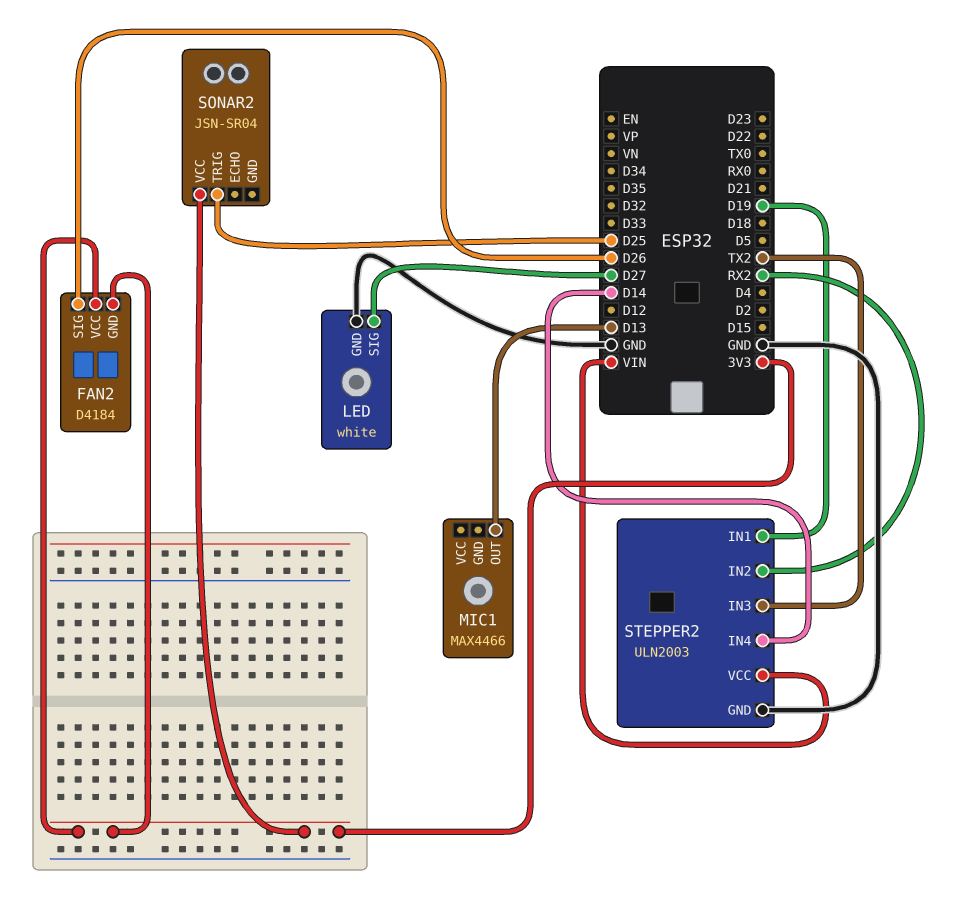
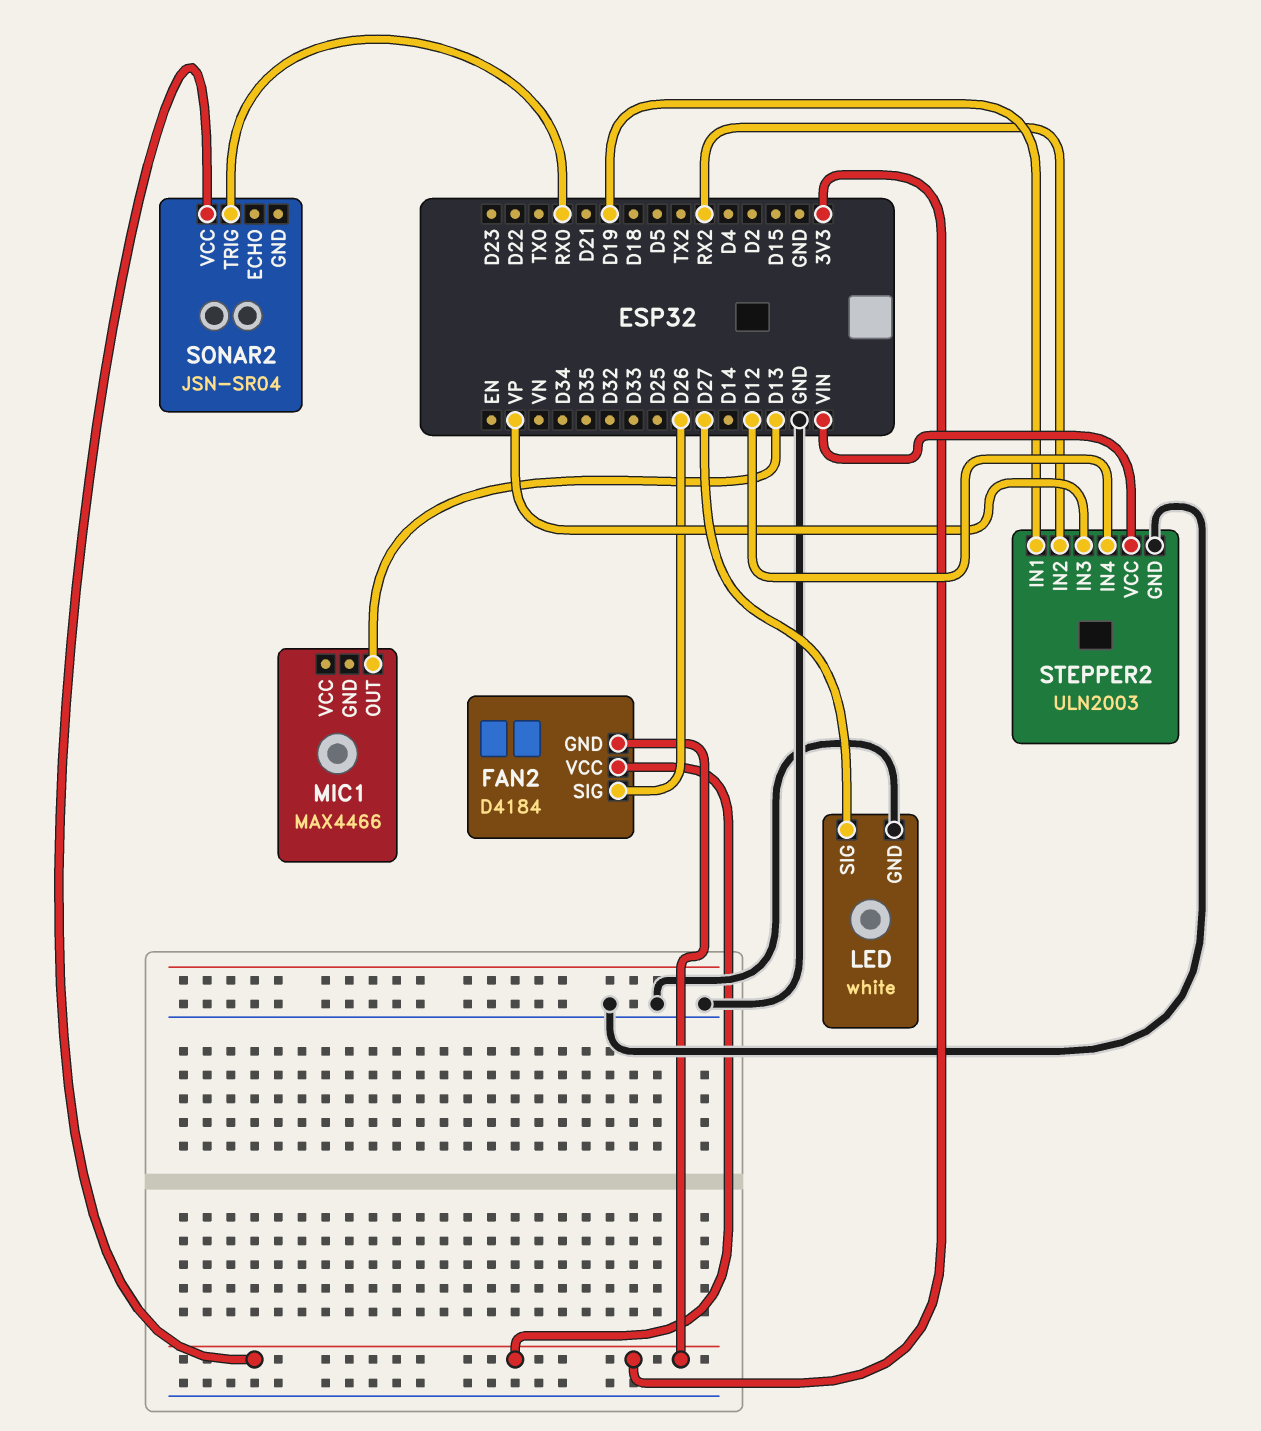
SONAR2 pin TRIG: D25 -> RX0
STEPPER2 pin IN3: TX2 -> VP
STEPPER2 pin IN4: D14 -> D12

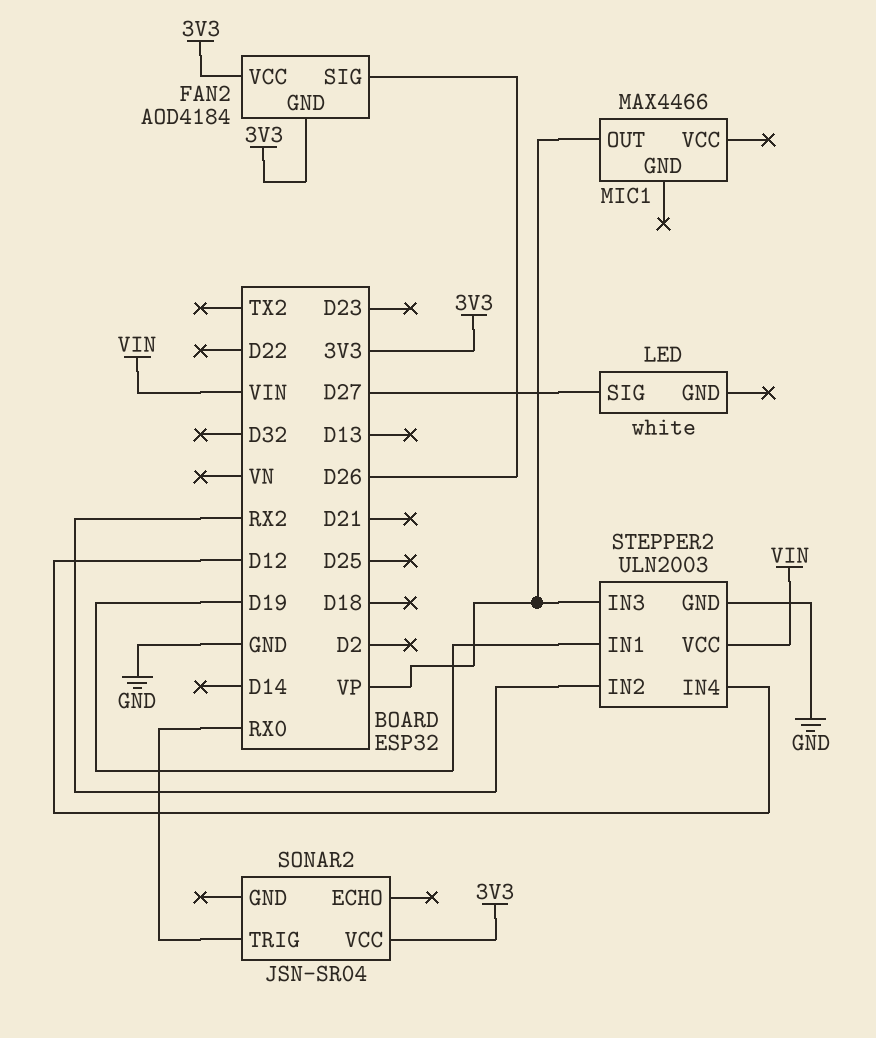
FAN2: D4184 -> AOD4184
LED pin GND: GND -> none
MIC1 pin OUT: D13 -> VP

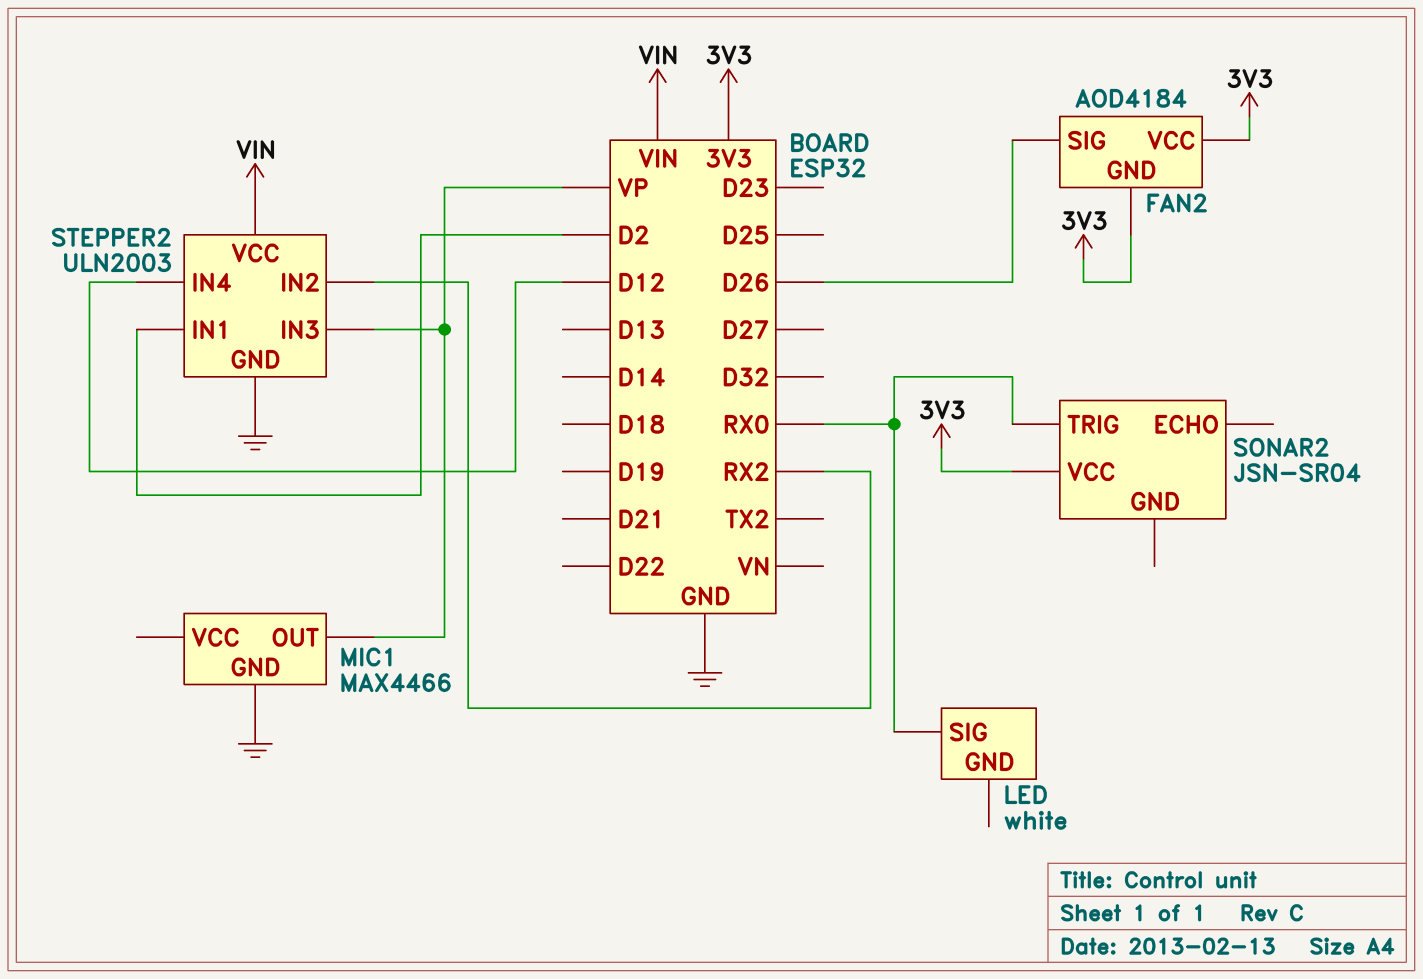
LED pin SIG: D27 -> RX0
MIC1 pin GND: none -> GND
STEPPER2 pin IN1: D19 -> D2

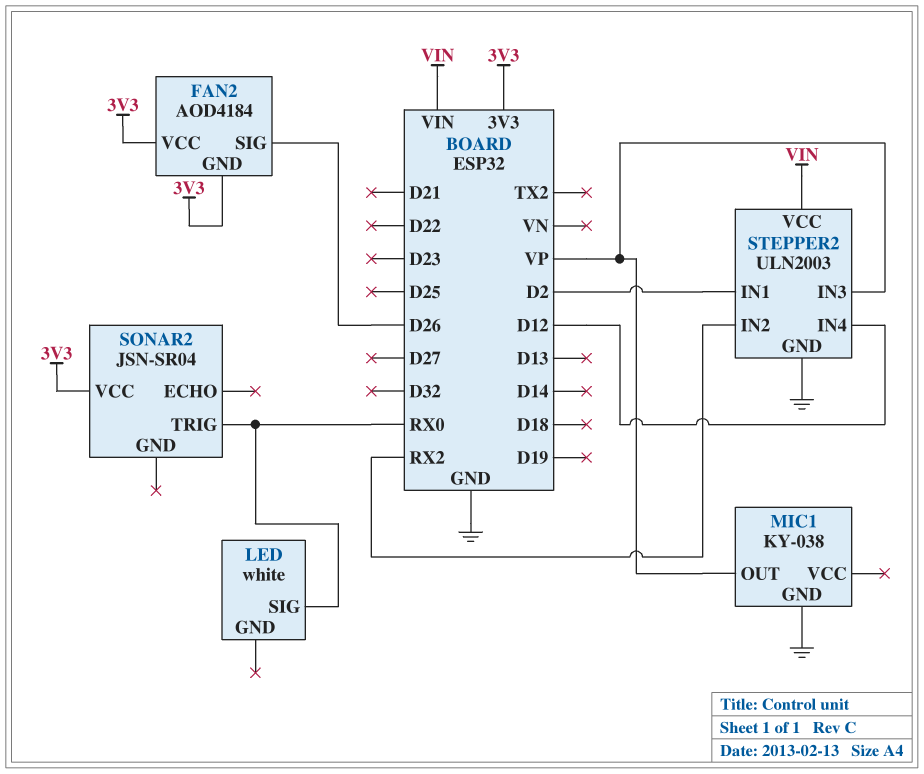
MIC1: MAX4466 -> KY-038

